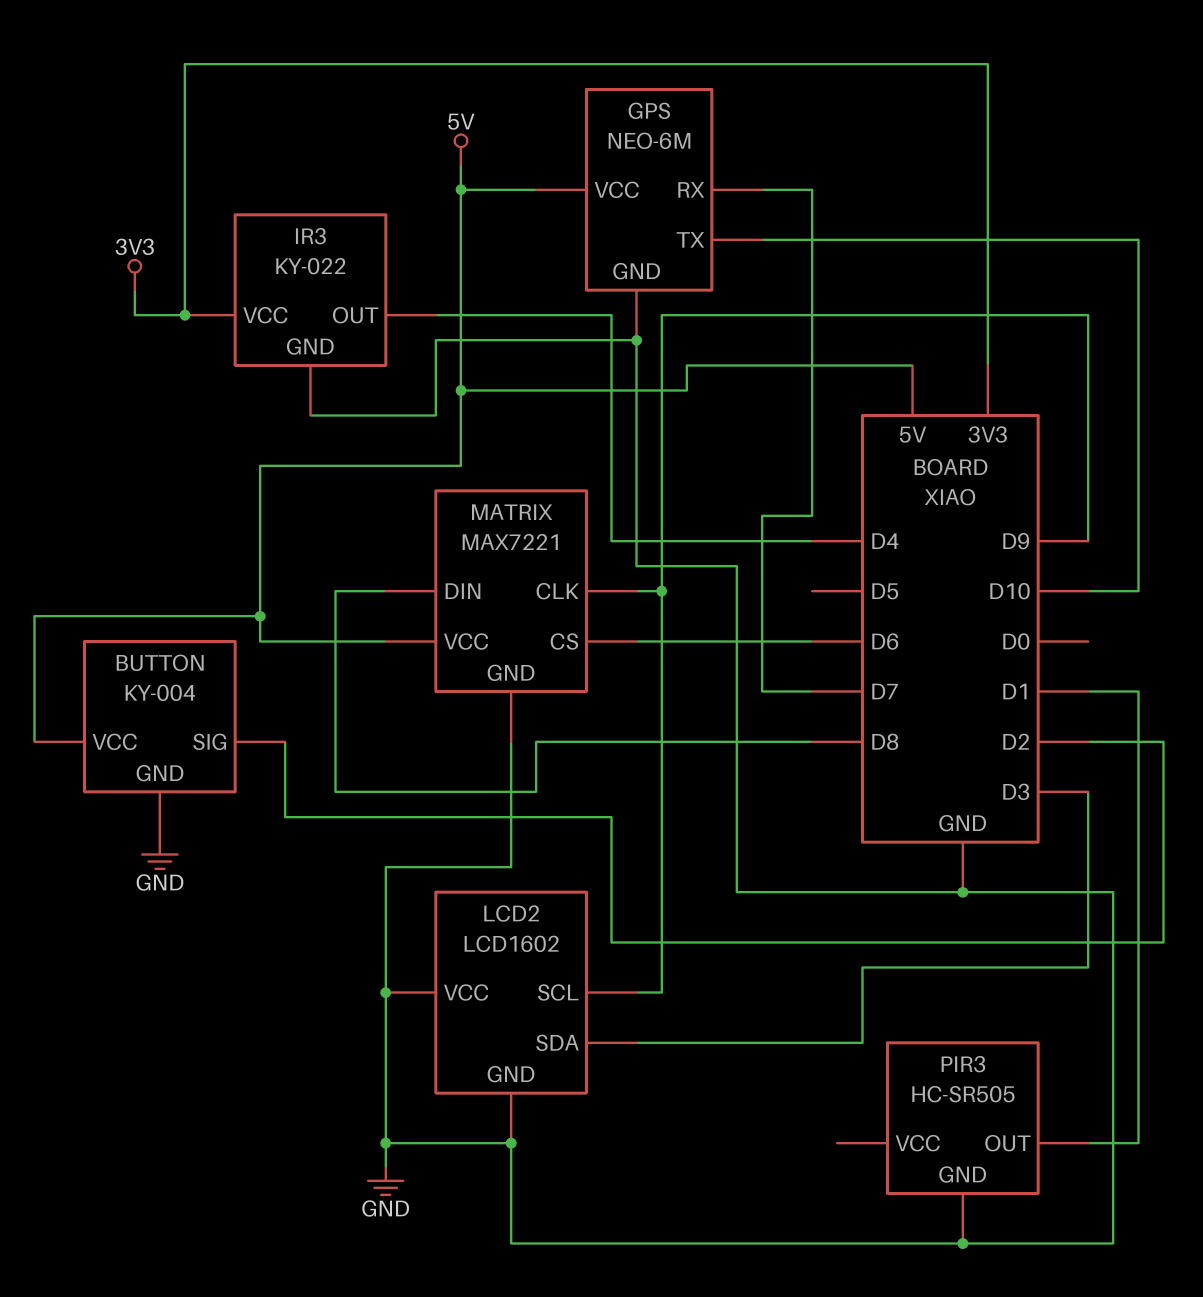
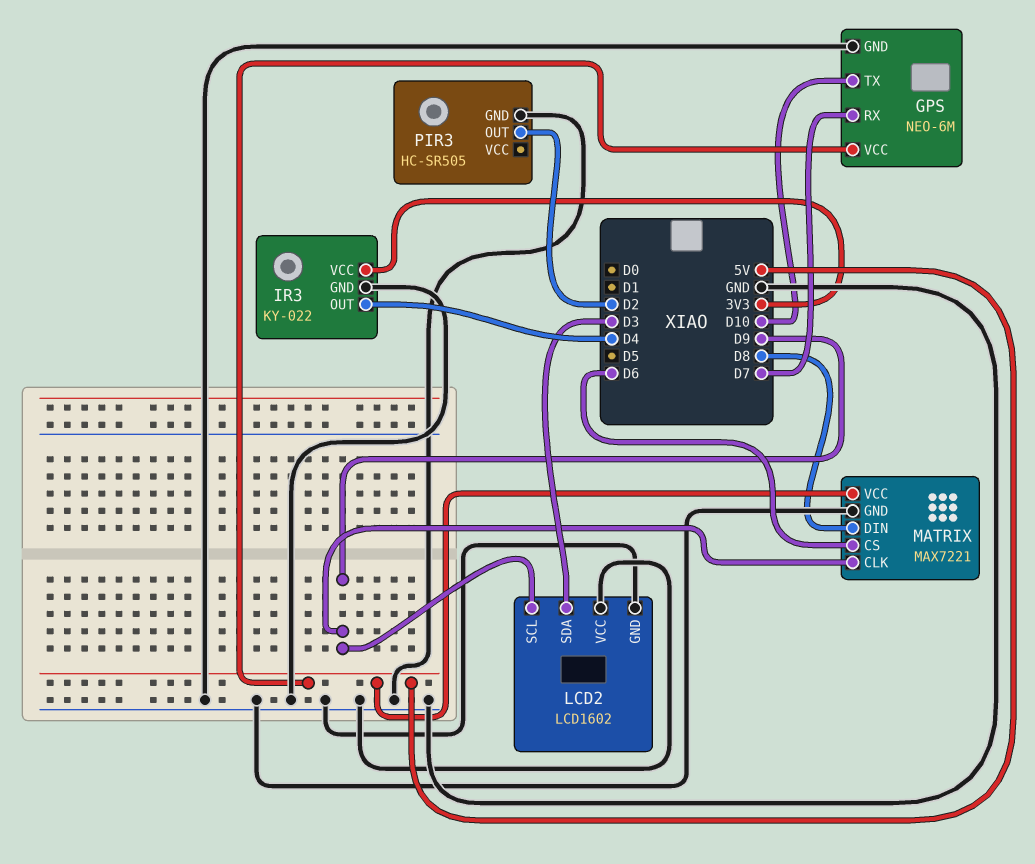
BUTTON: KY-004 -> none
BUTTON pin GND: GND -> none
BUTTON pin SIG: D2 -> none
BUTTON pin VCC: 5V -> none
PIR3 pin OUT: D1 -> D2

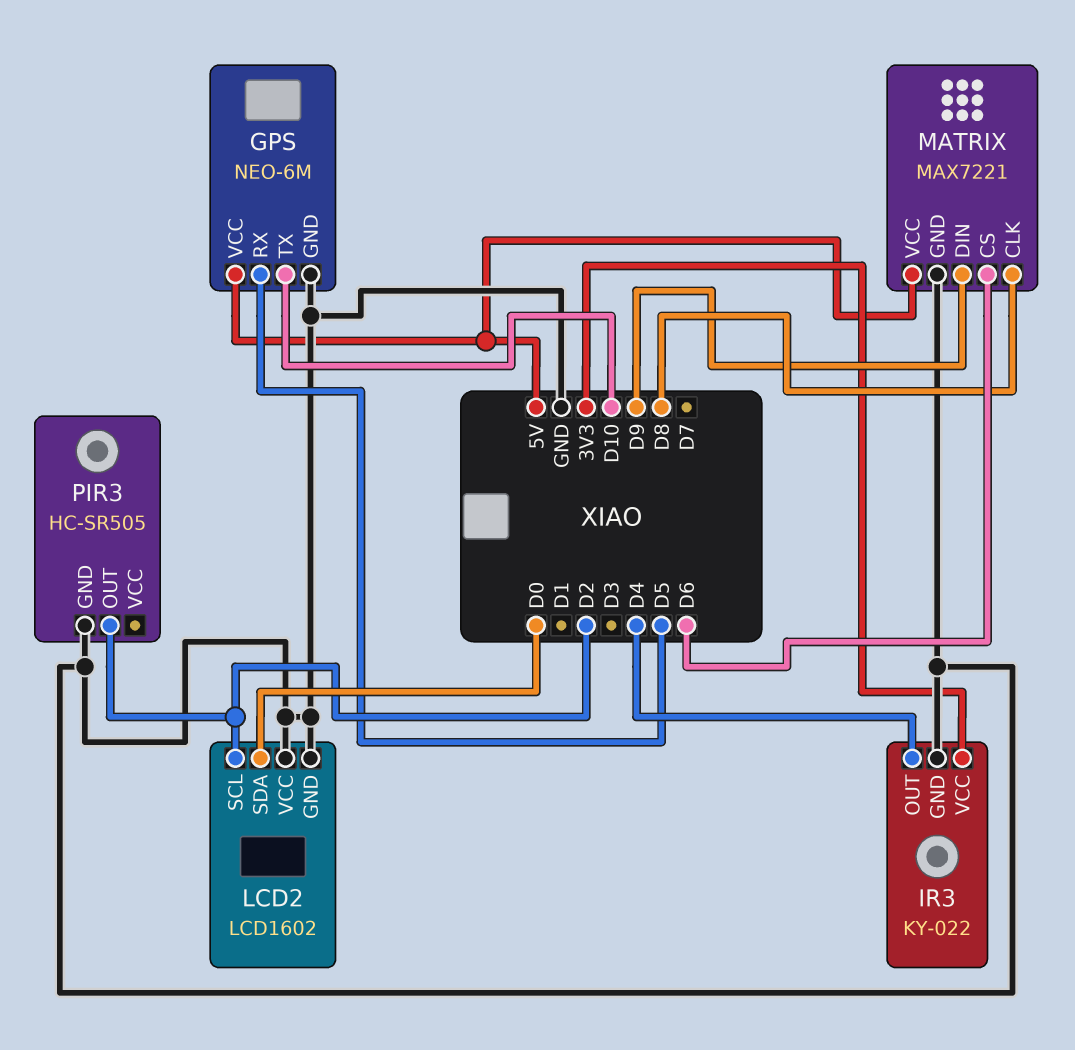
GPS pin RX: D7 -> D5
LCD2 pin SCL: D9 -> D2
LCD2 pin SDA: D3 -> D0
MATRIX pin CLK: D9 -> D8
MATRIX pin DIN: D8 -> D9

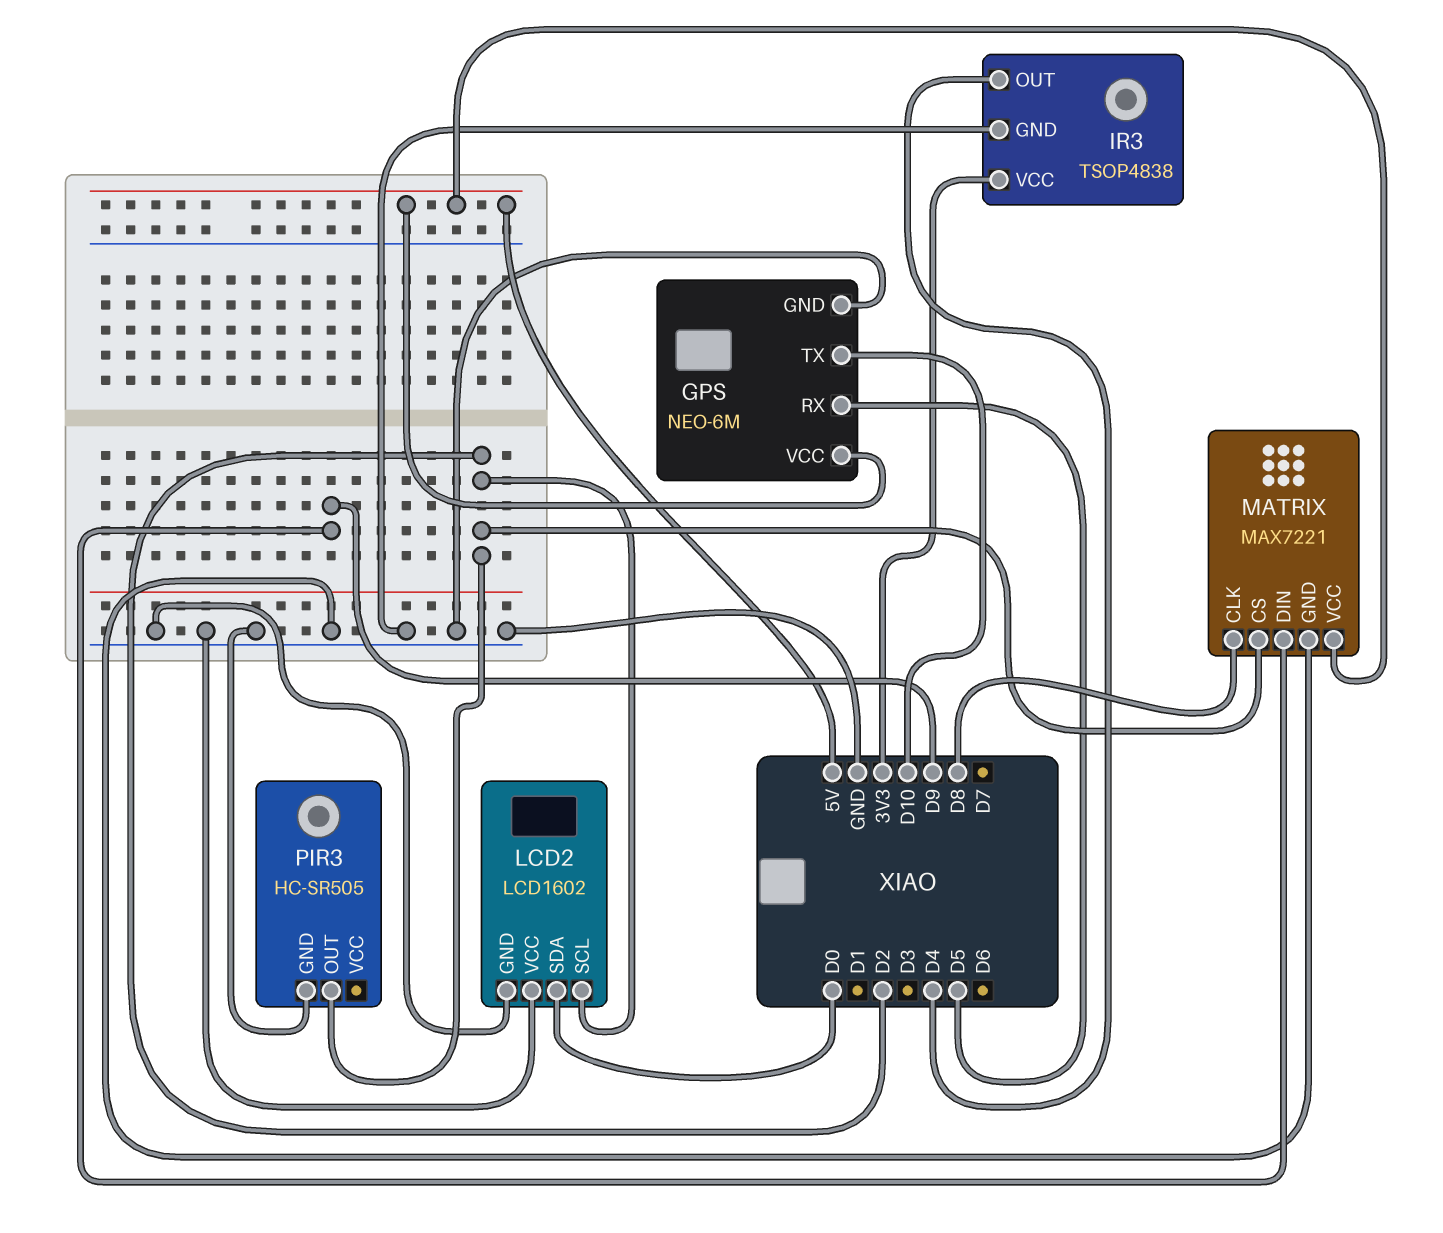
IR3: KY-022 -> TSOP4838
MATRIX pin CS: D6 -> D2

